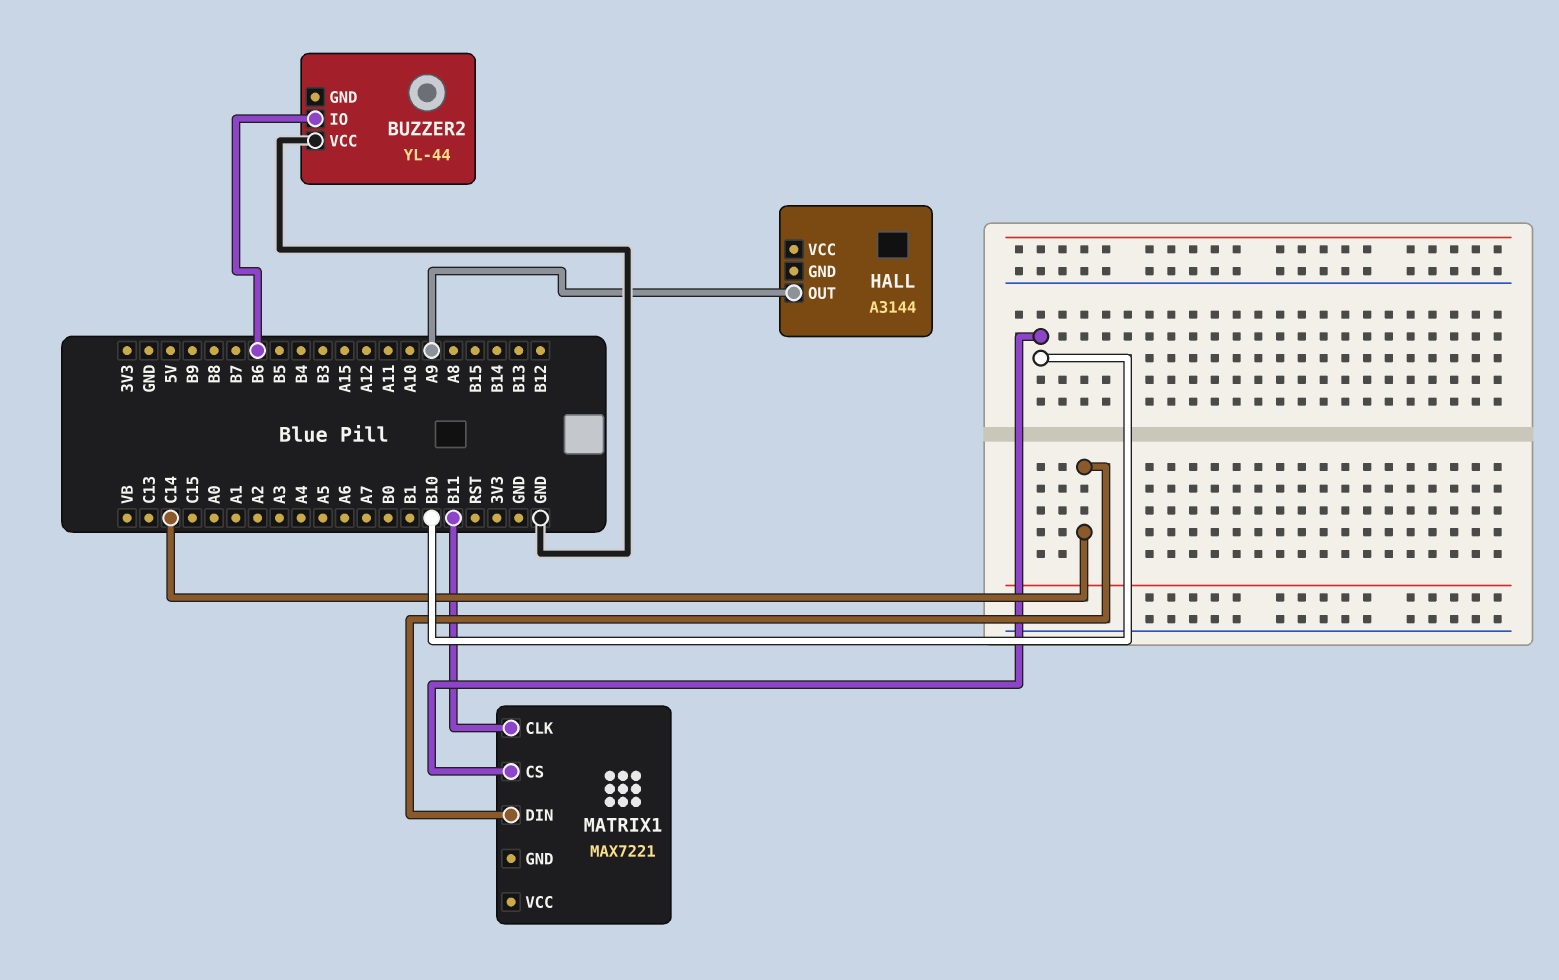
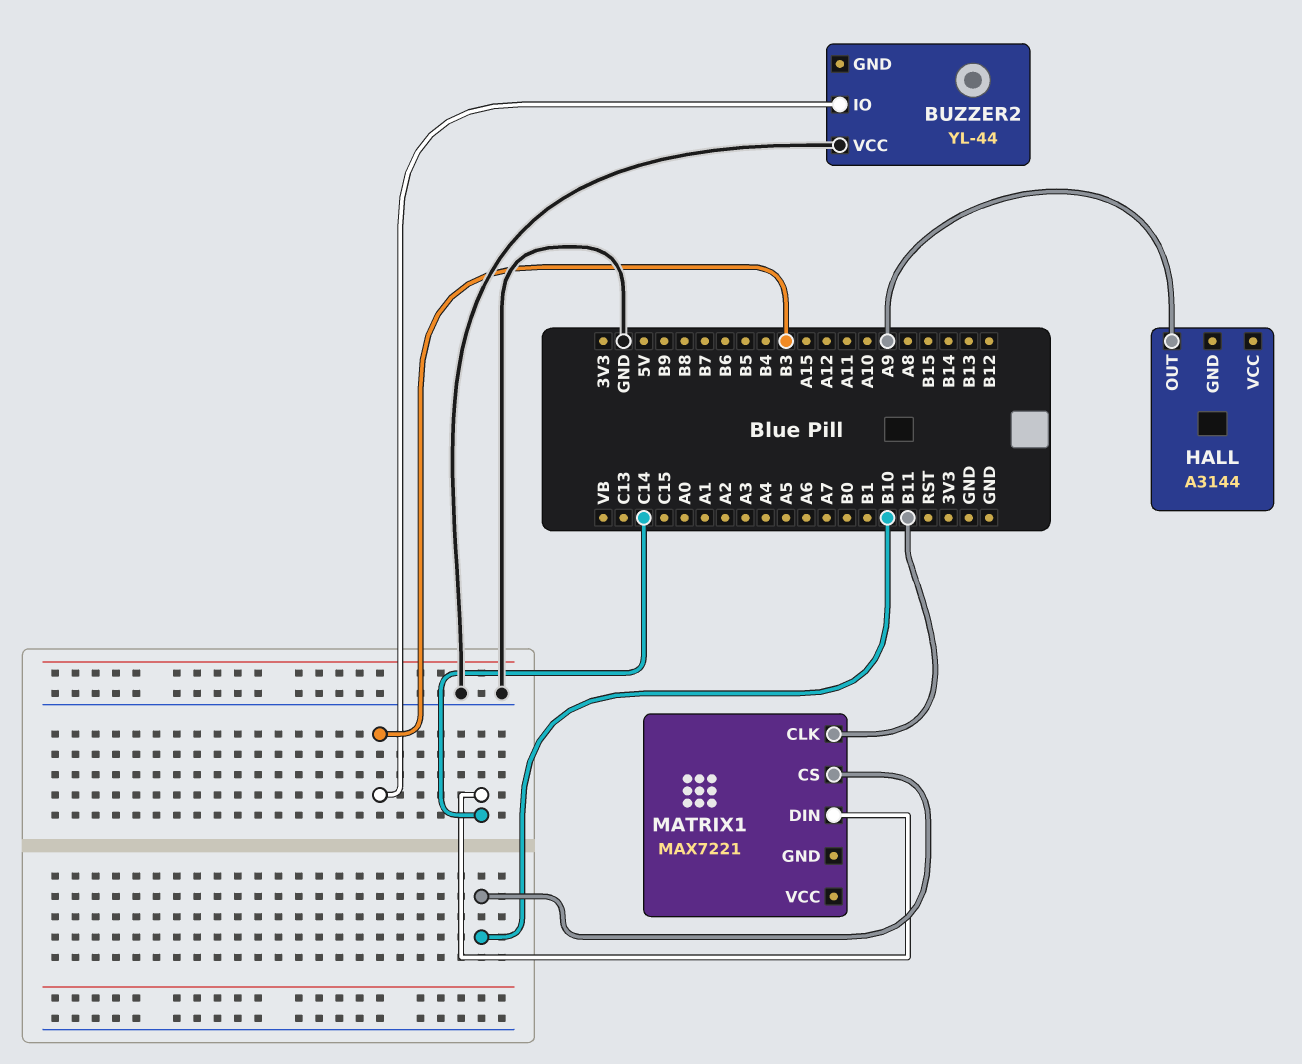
BUZZER2 pin IO: B6 -> B3

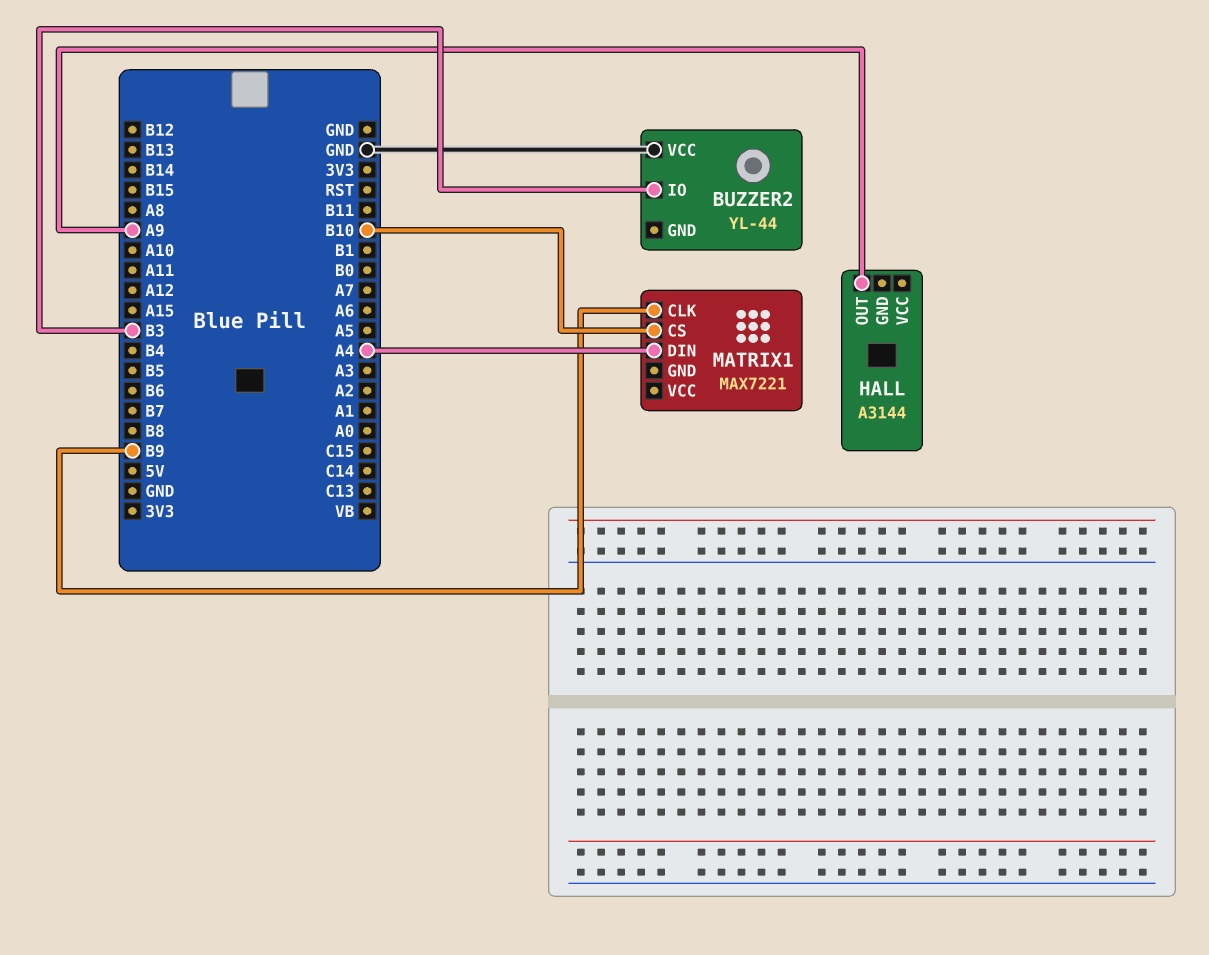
MATRIX1 pin CLK: B11 -> B9
MATRIX1 pin DIN: C14 -> A4

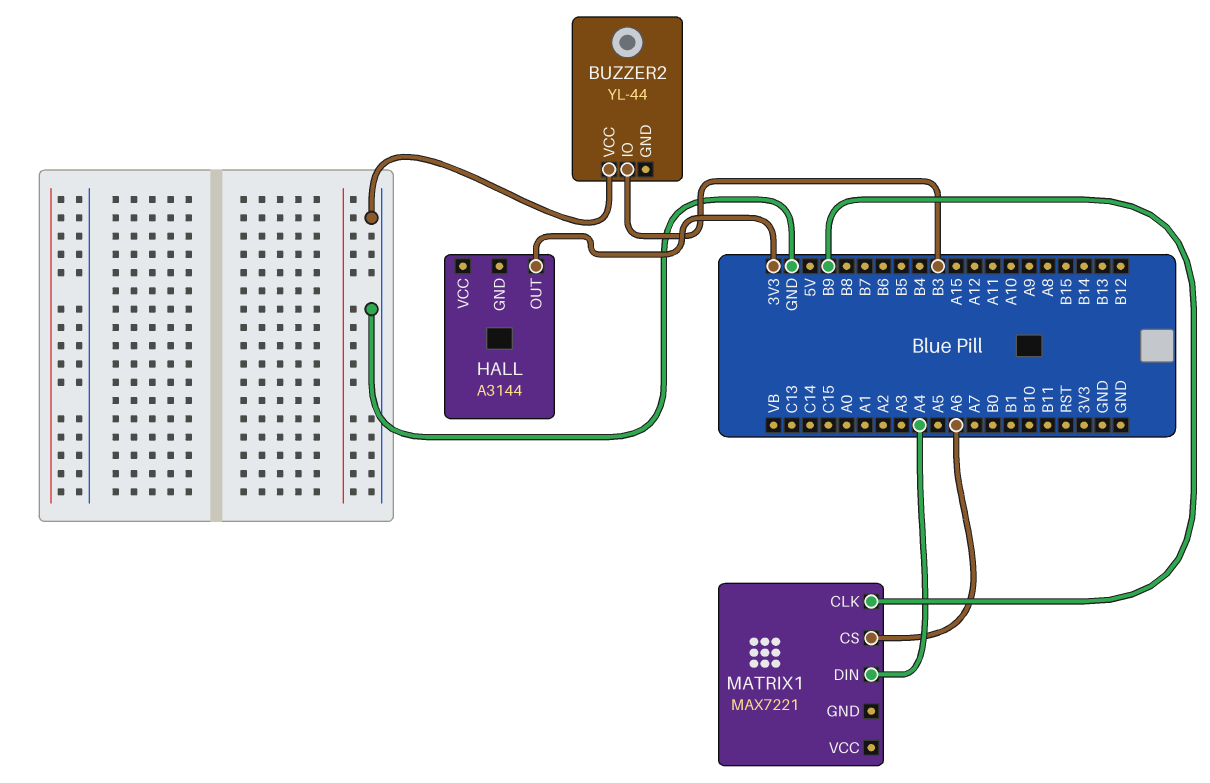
HALL pin OUT: A9 -> 3V3
MATRIX1 pin CS: B10 -> A6

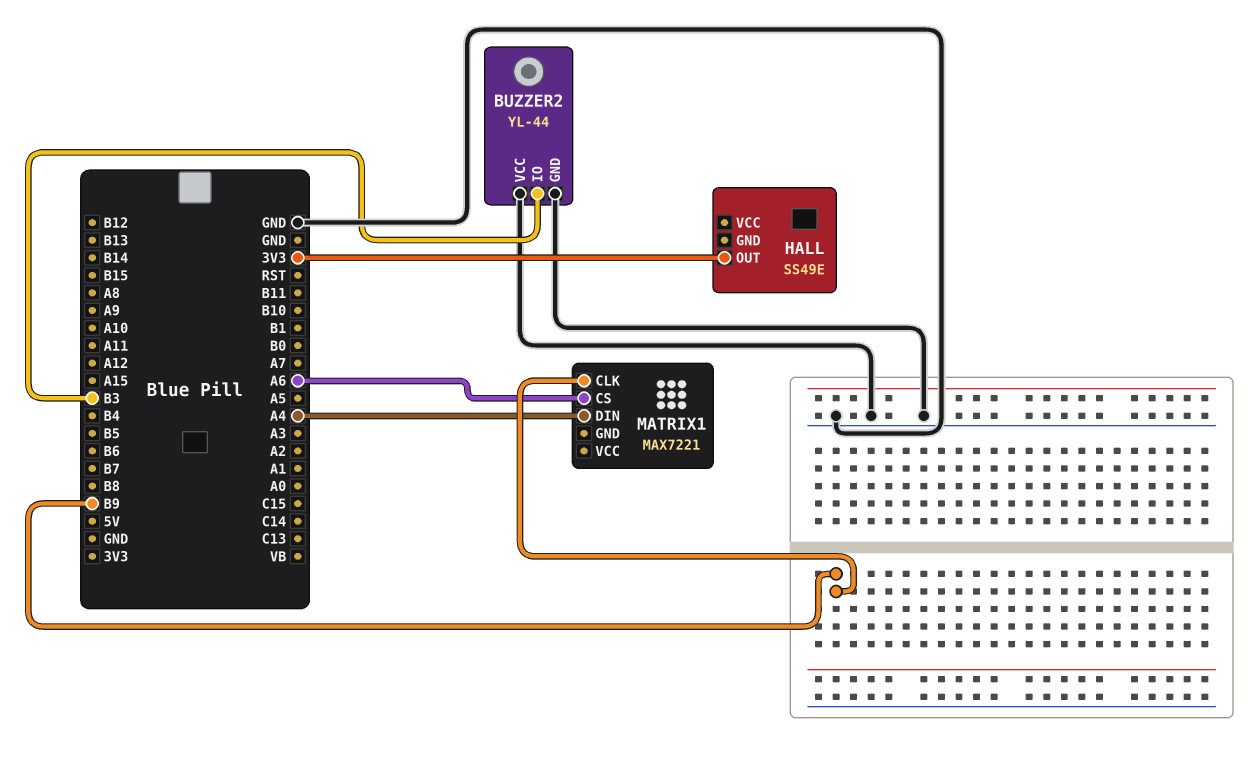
BUZZER2 pin GND: none -> GND
HALL: A3144 -> SS49E

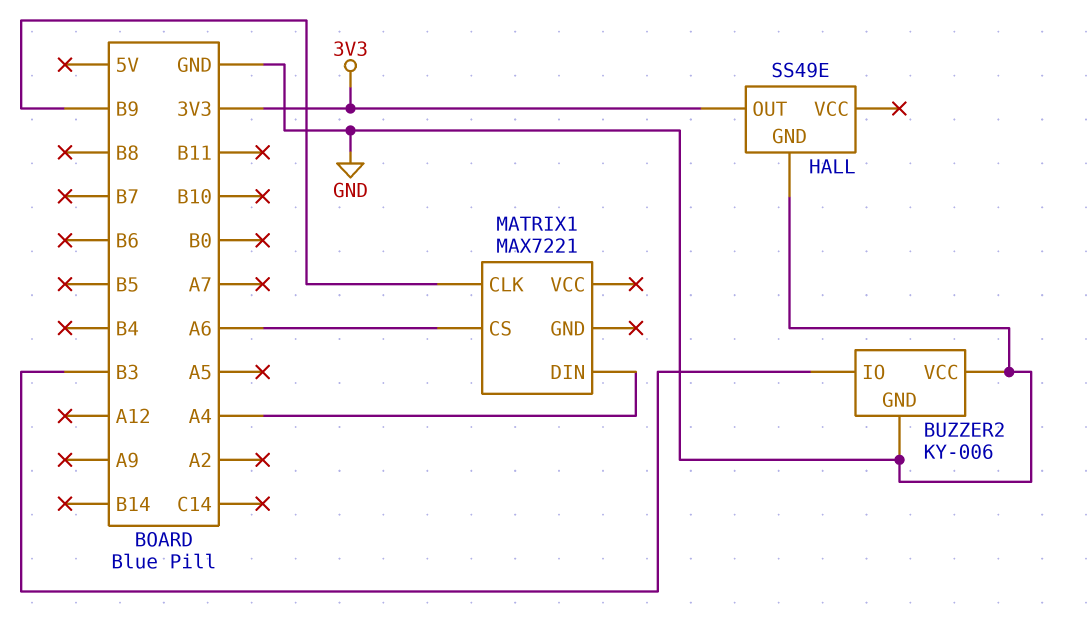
BUZZER2: YL-44 -> KY-006
HALL pin GND: none -> GND

